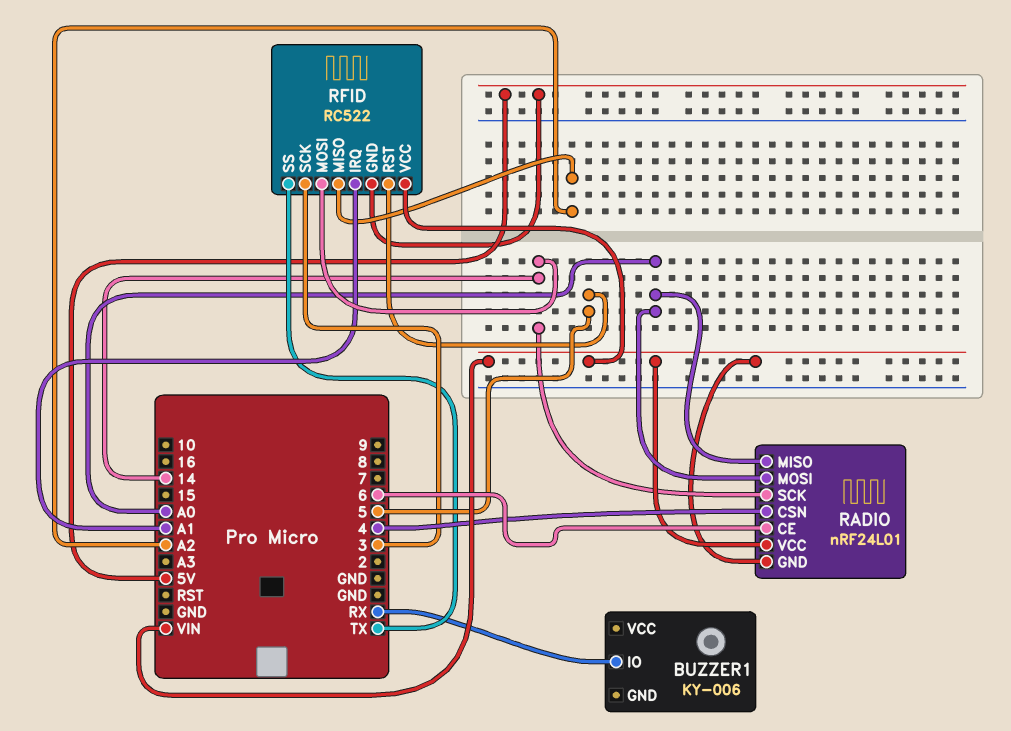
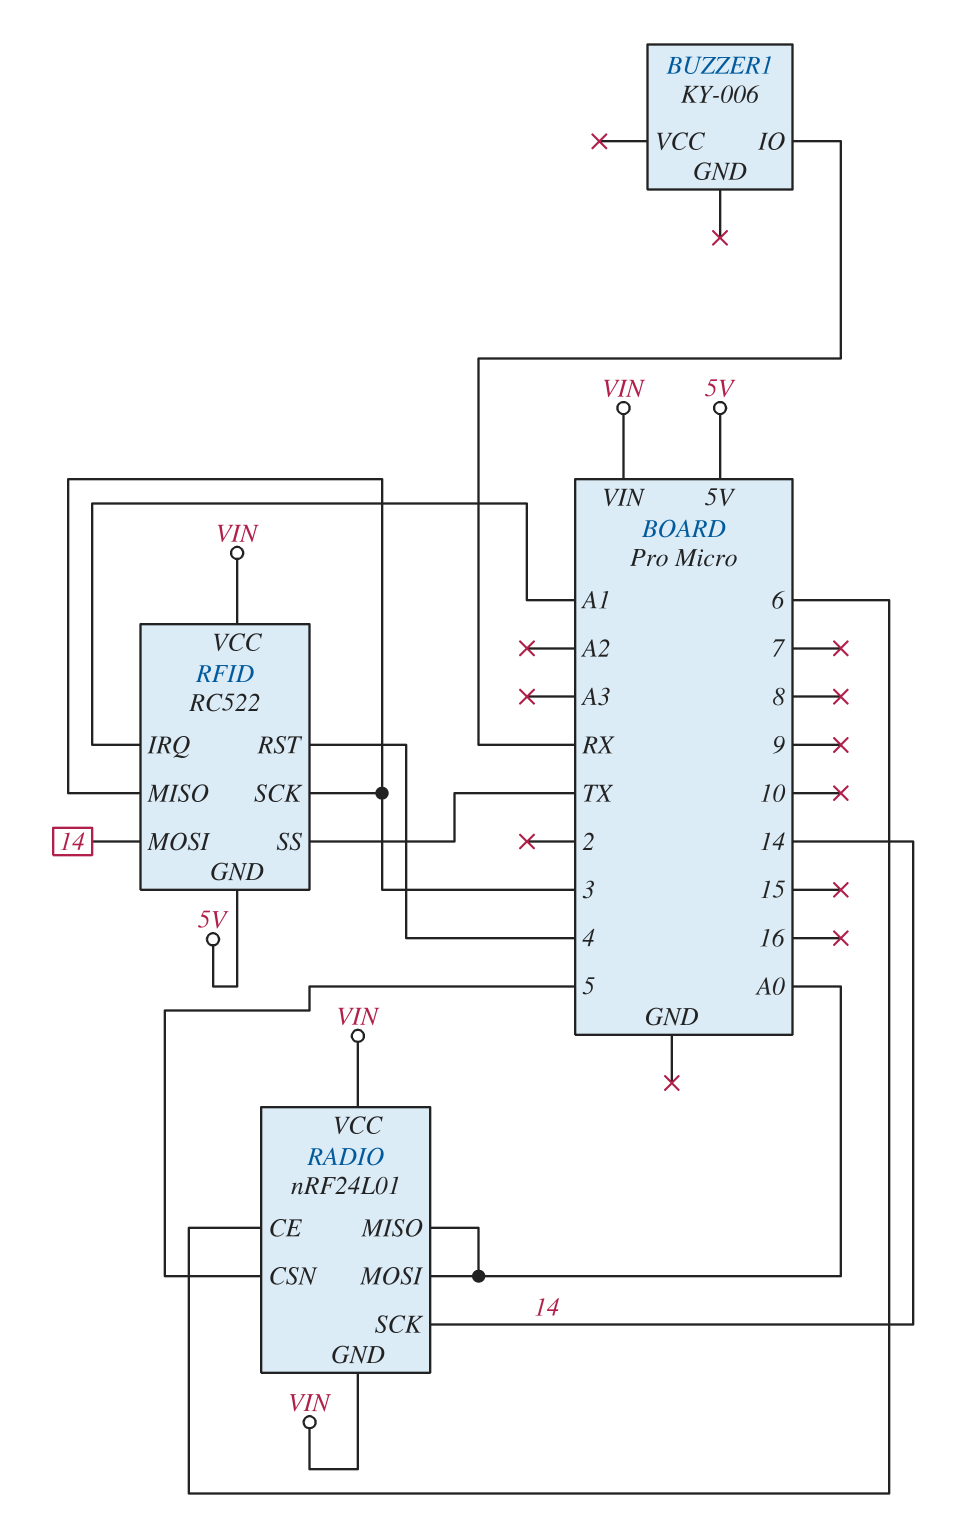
RADIO pin CSN: 4 -> 5
RFID pin MISO: A2 -> 3
RFID pin RST: 5 -> 4

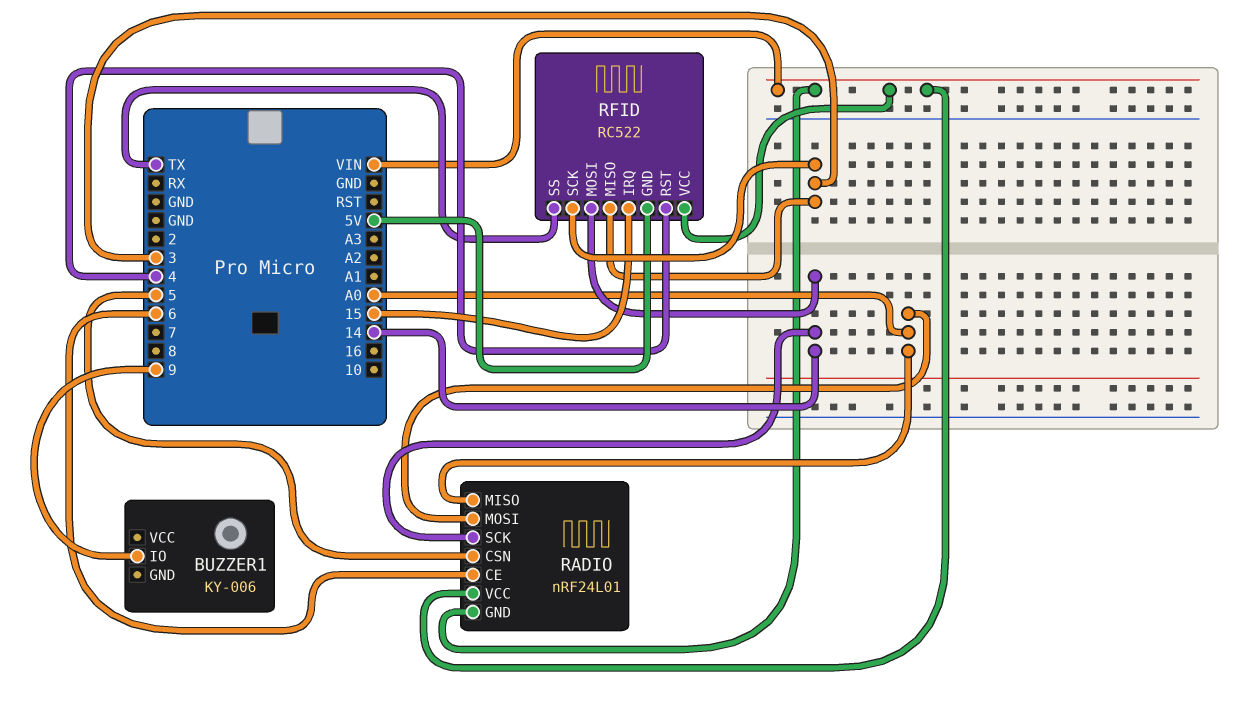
BUZZER1 pin IO: RX -> 9
RFID pin IRQ: A1 -> 15

